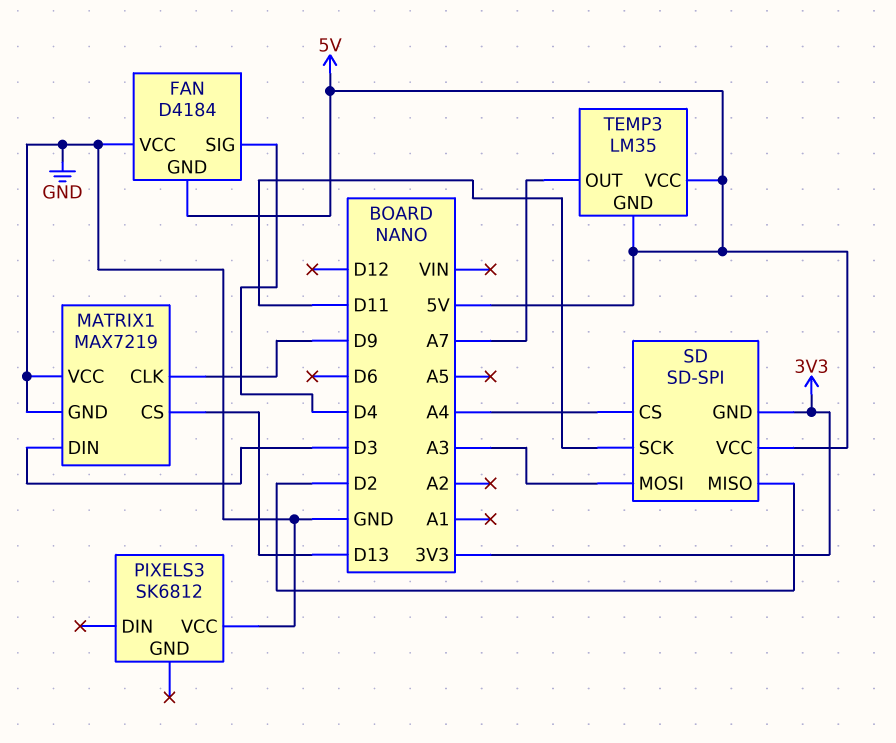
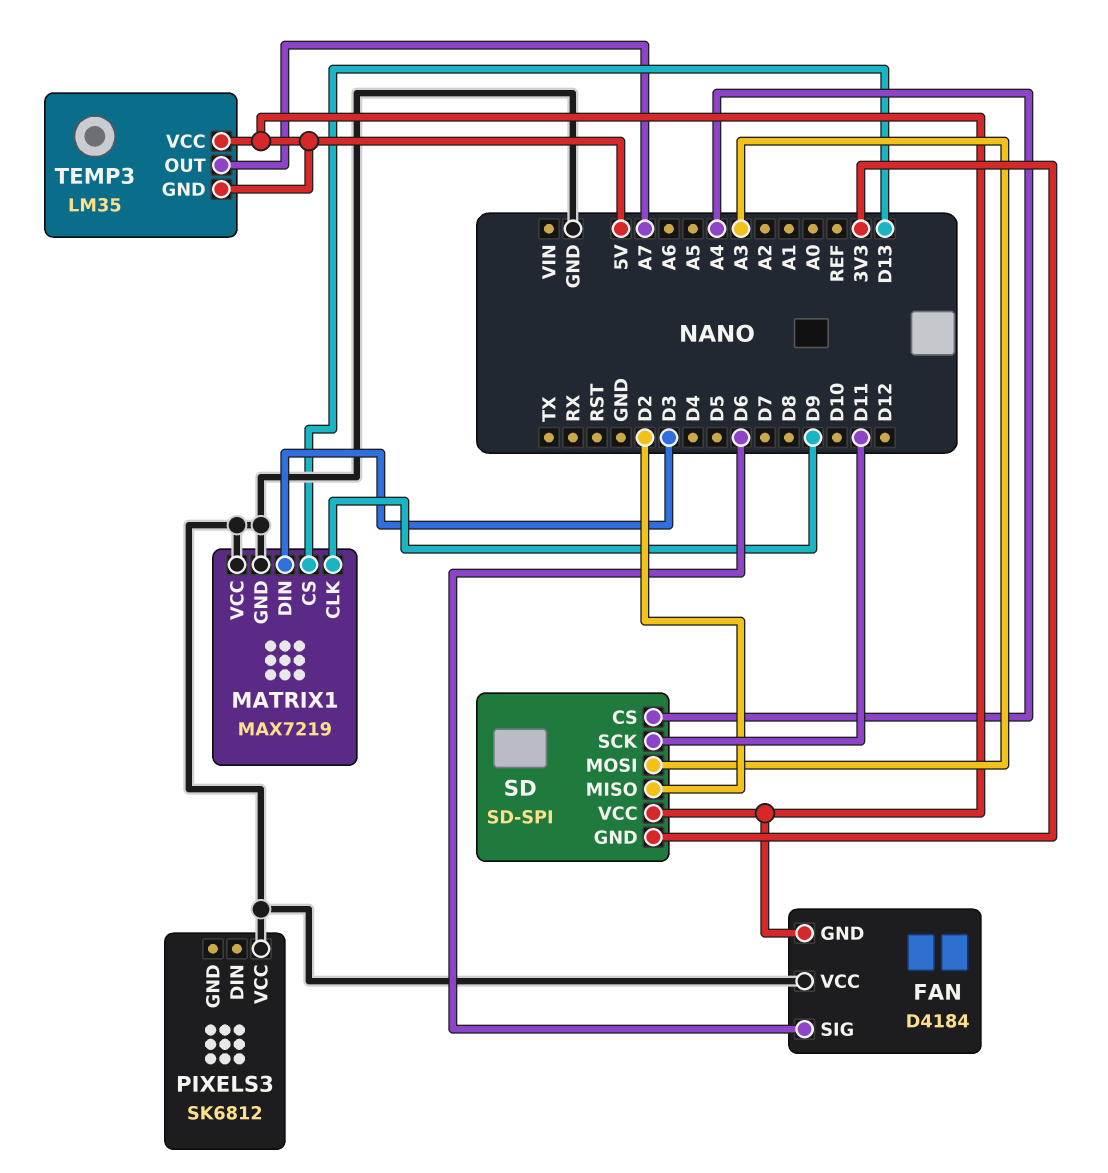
FAN pin SIG: D4 -> D6

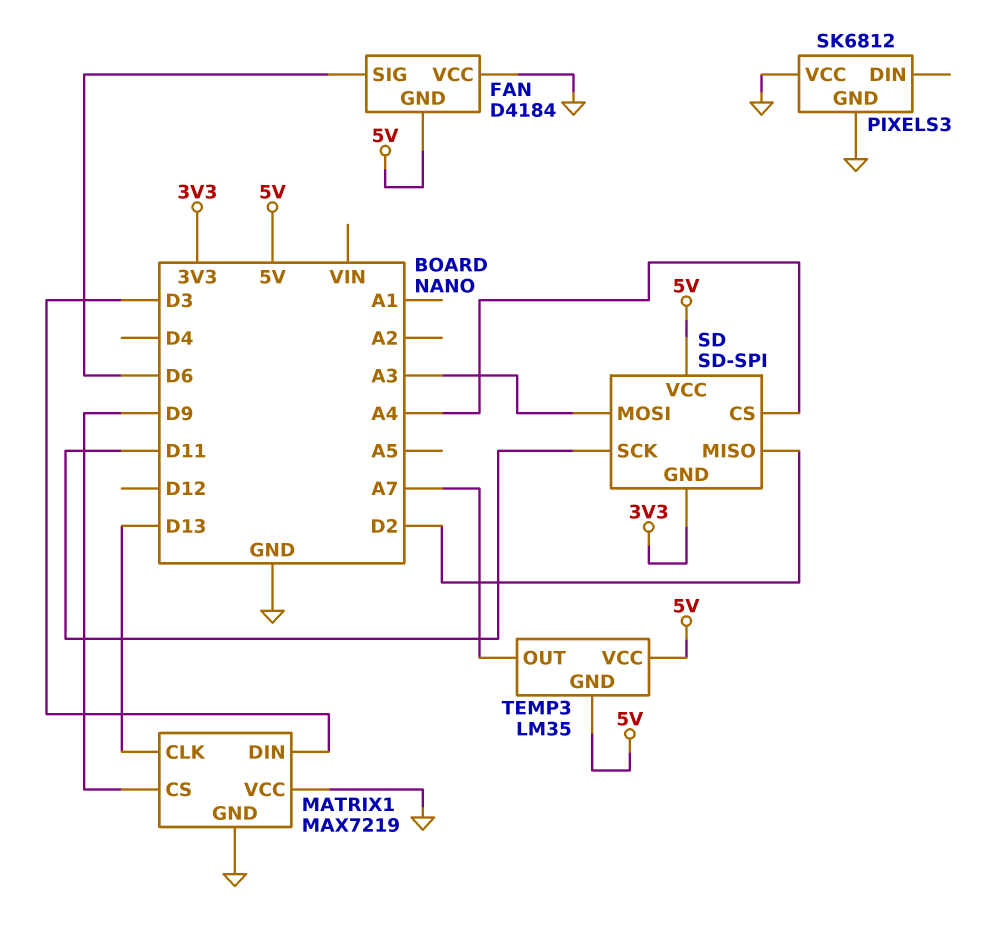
MATRIX1 pin CLK: D9 -> D13
MATRIX1 pin CS: D13 -> D9
PIXELS3 pin GND: none -> GND

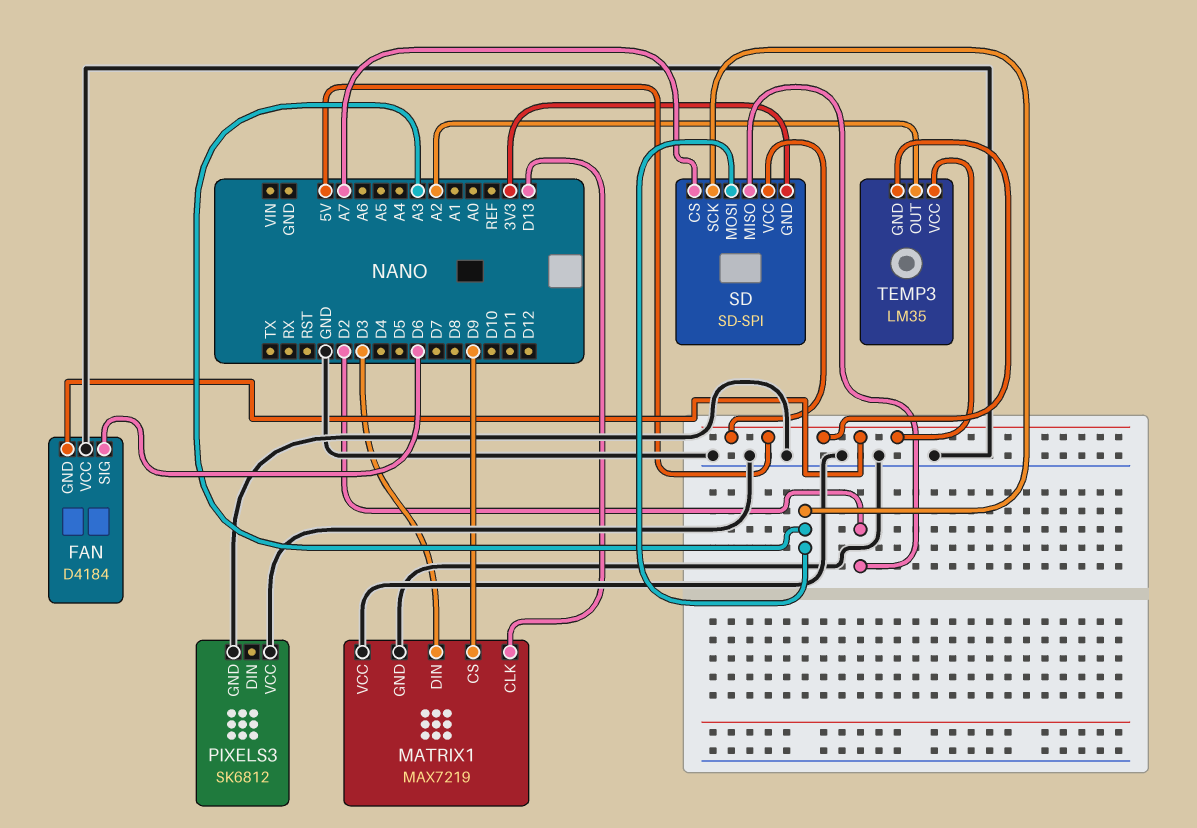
SD pin CS: A4 -> A7
SD pin SCK: D11 -> A3
TEMP3 pin OUT: A7 -> A2

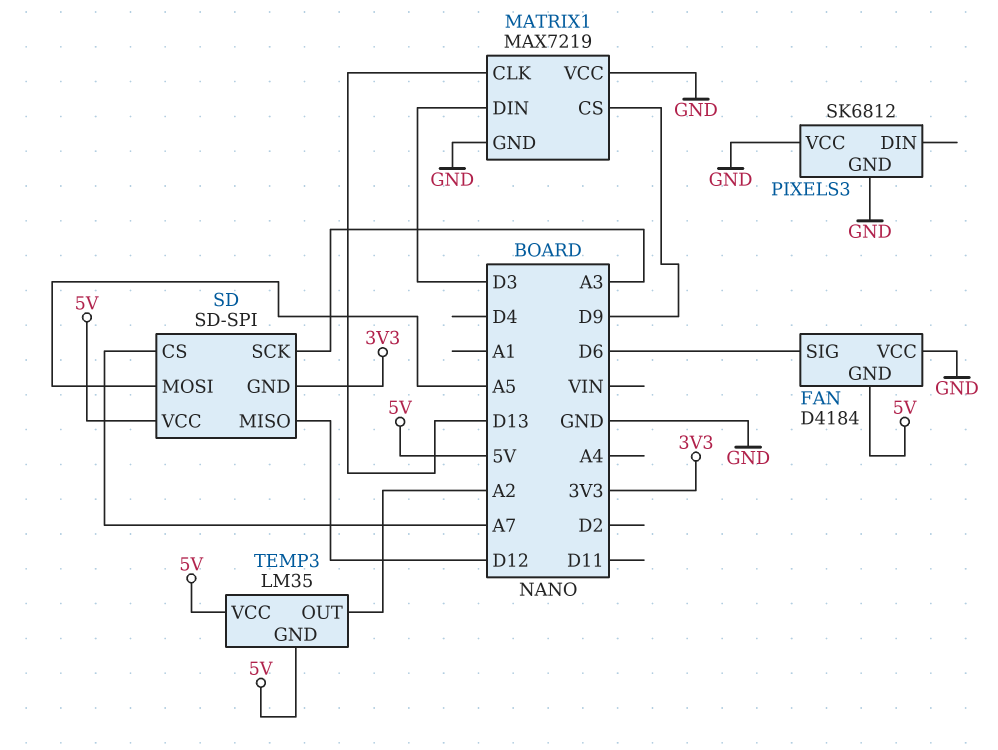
SD pin MISO: D2 -> D12
SD pin MOSI: A3 -> A5

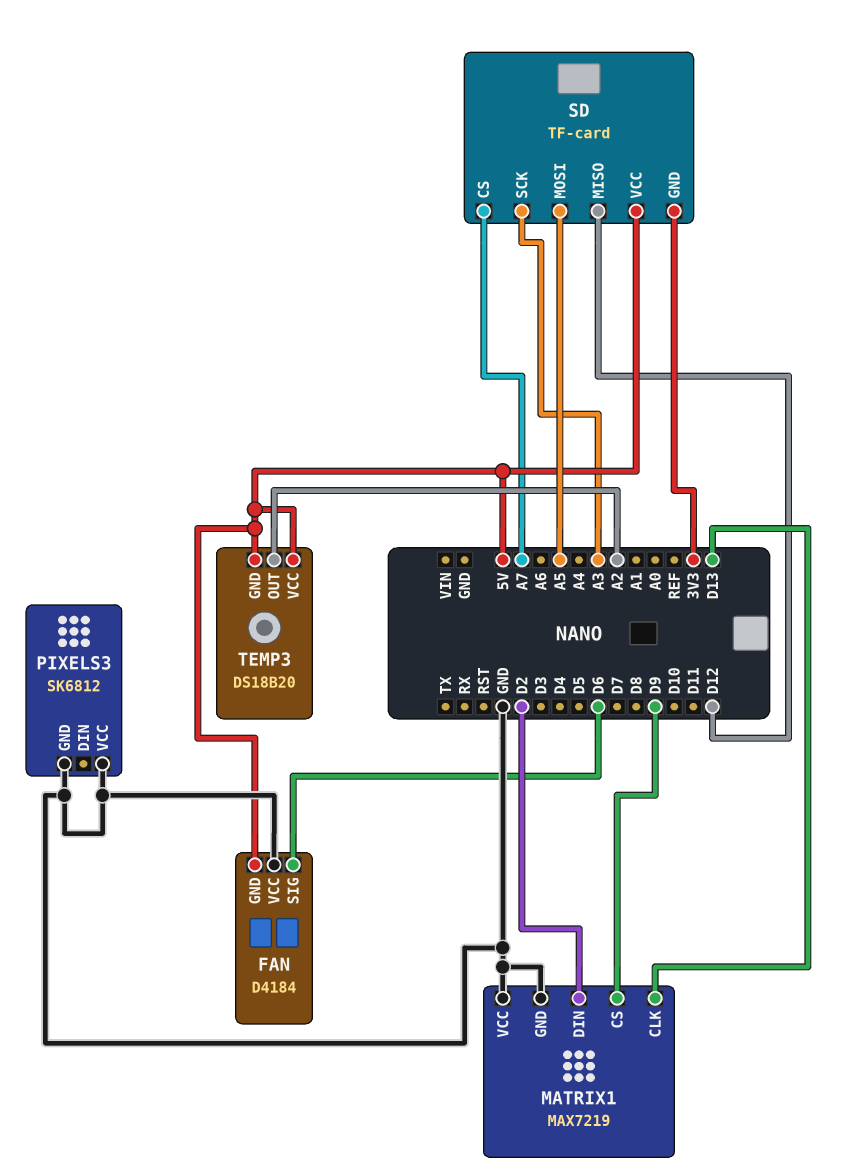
MATRIX1 pin DIN: D3 -> D2
SD: SD-SPI -> TF-card
TEMP3: LM35 -> DS18B20

